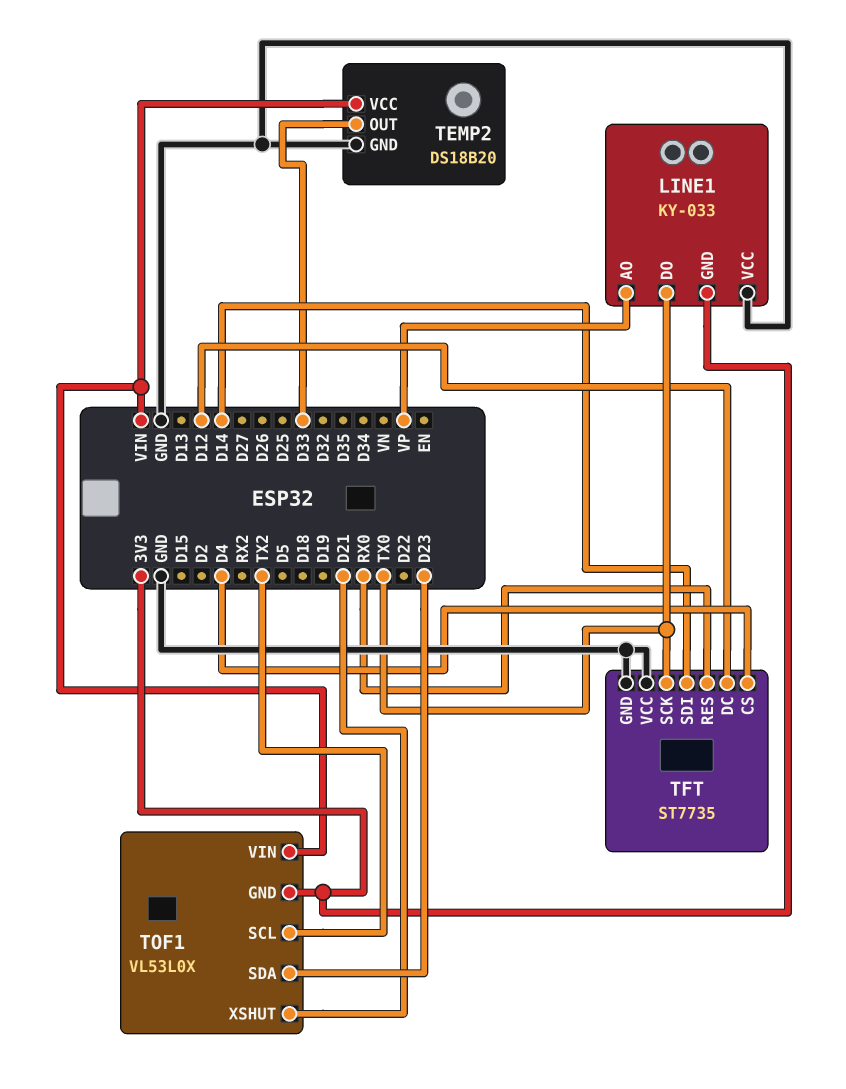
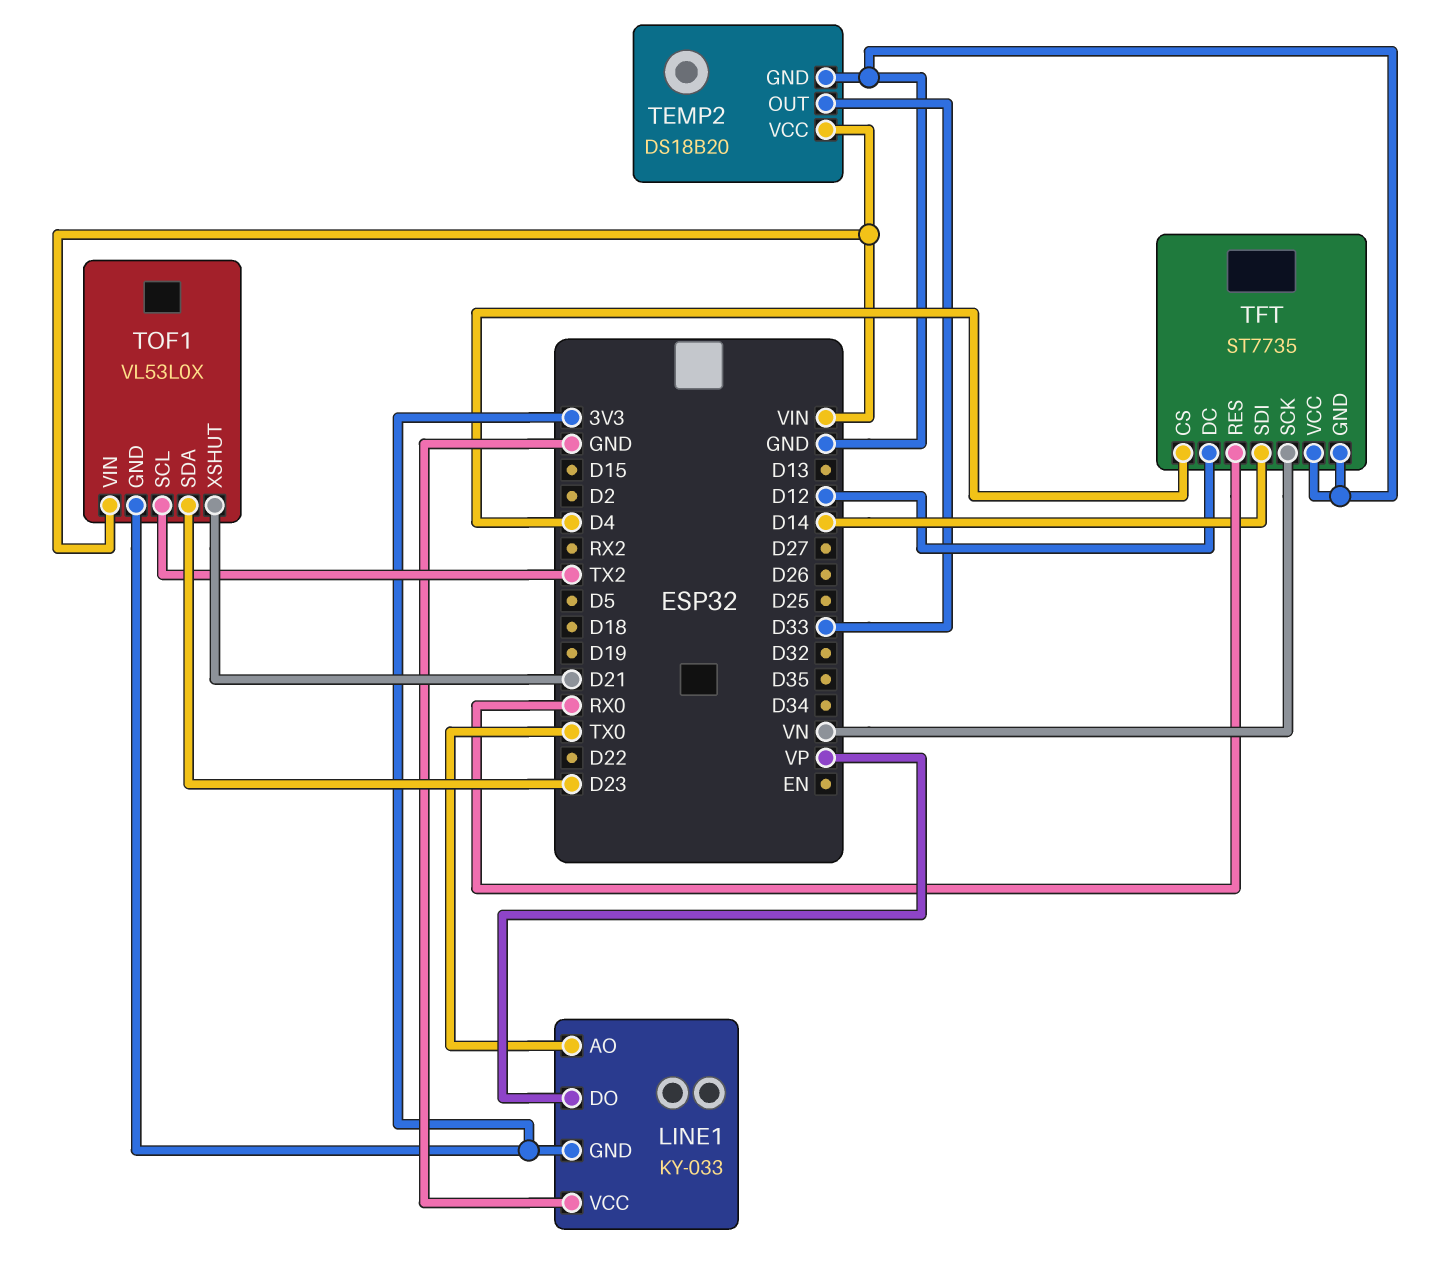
LINE1 pin AO: VP -> TX0
LINE1 pin DO: TX0 -> VP
TFT pin SCK: TX0 -> VN

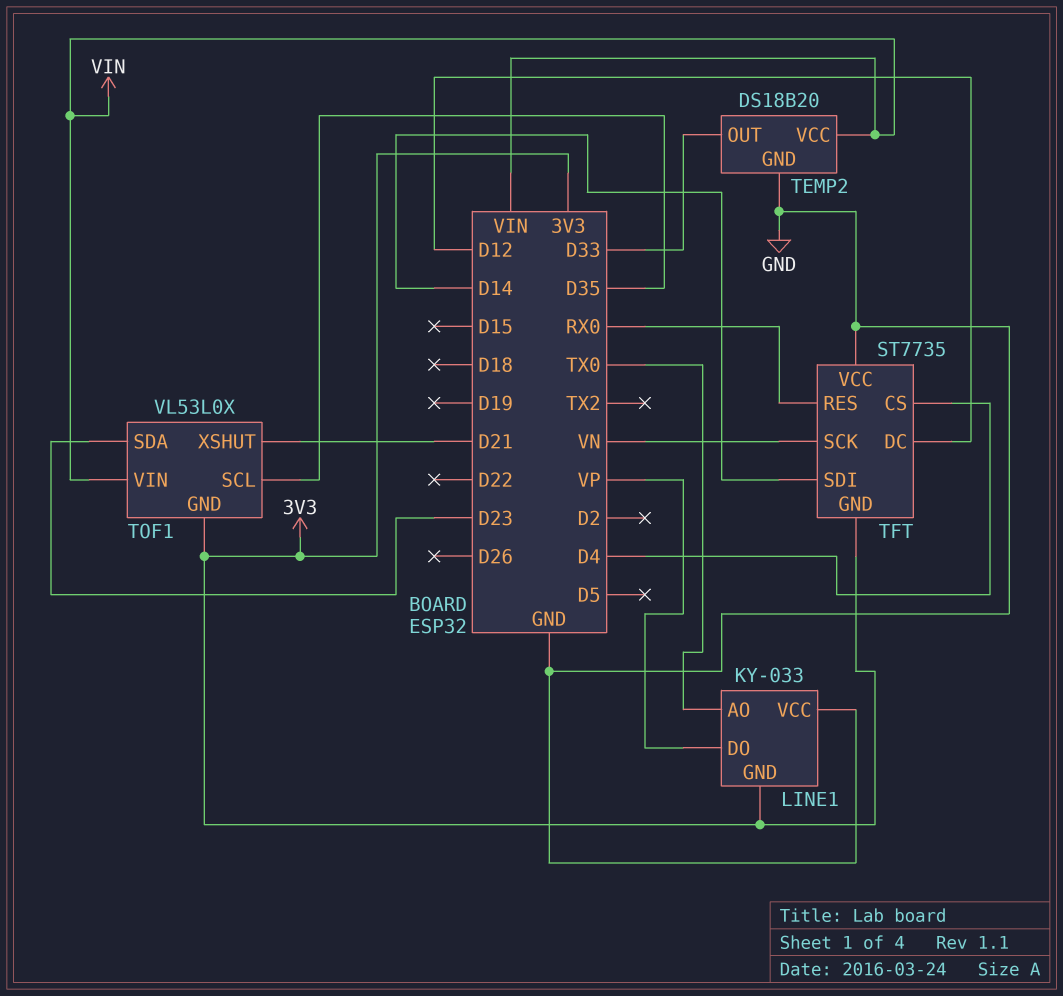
TFT pin GND: GND -> 3V3
TOF1 pin SCL: TX2 -> D35

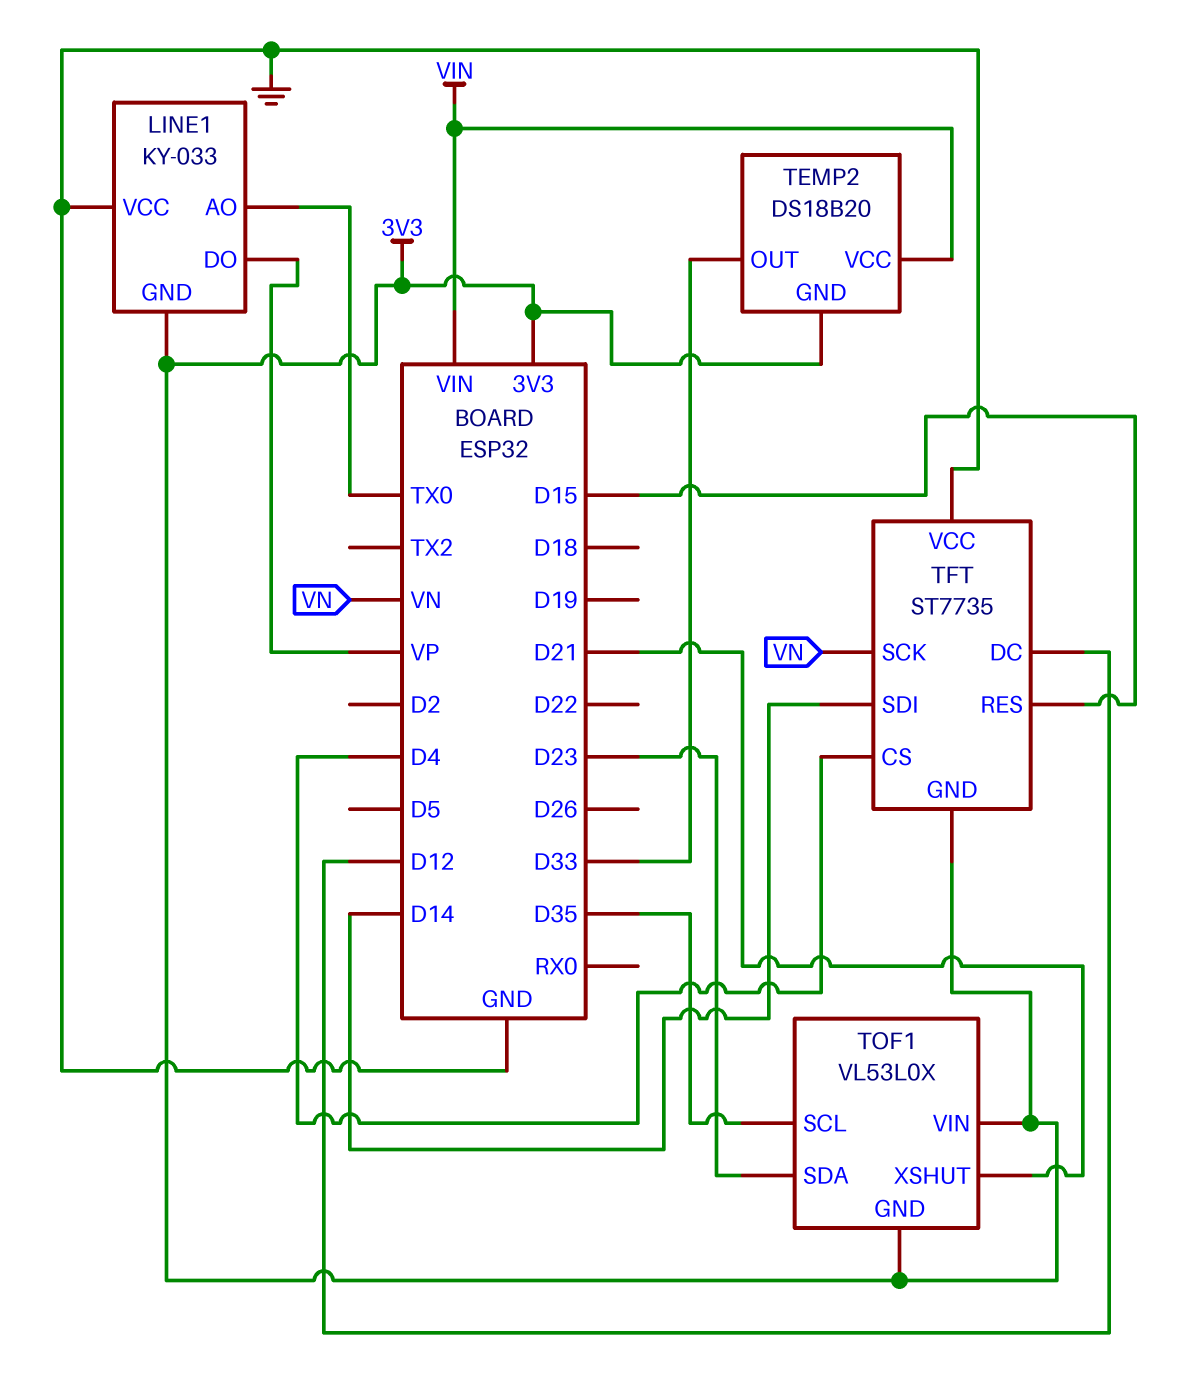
TEMP2 pin GND: GND -> 3V3
TFT pin RES: RX0 -> D15
TOF1 pin VIN: VIN -> 3V3

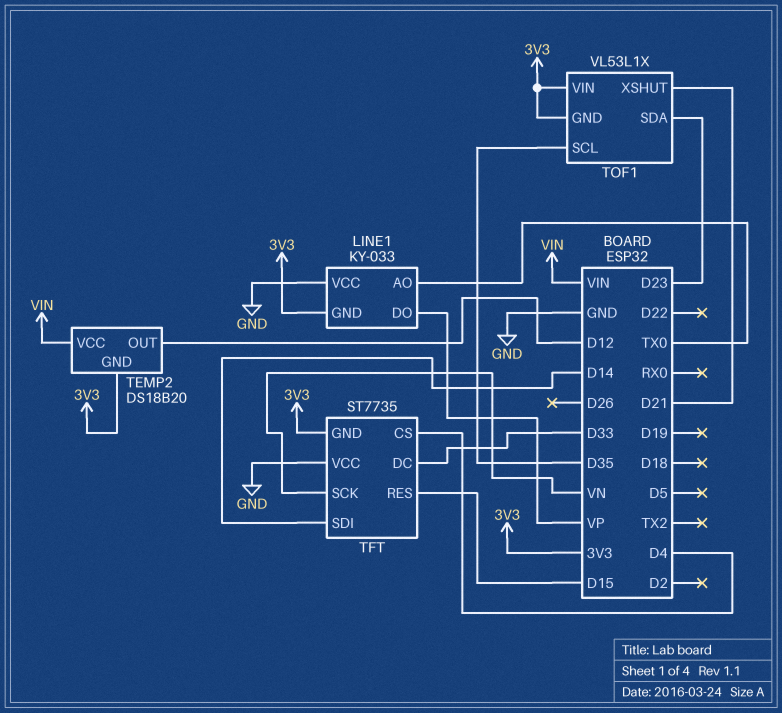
TEMP2 pin OUT: D33 -> D12
TFT pin DC: D12 -> D33
TOF1: VL53L0X -> VL53L1X

